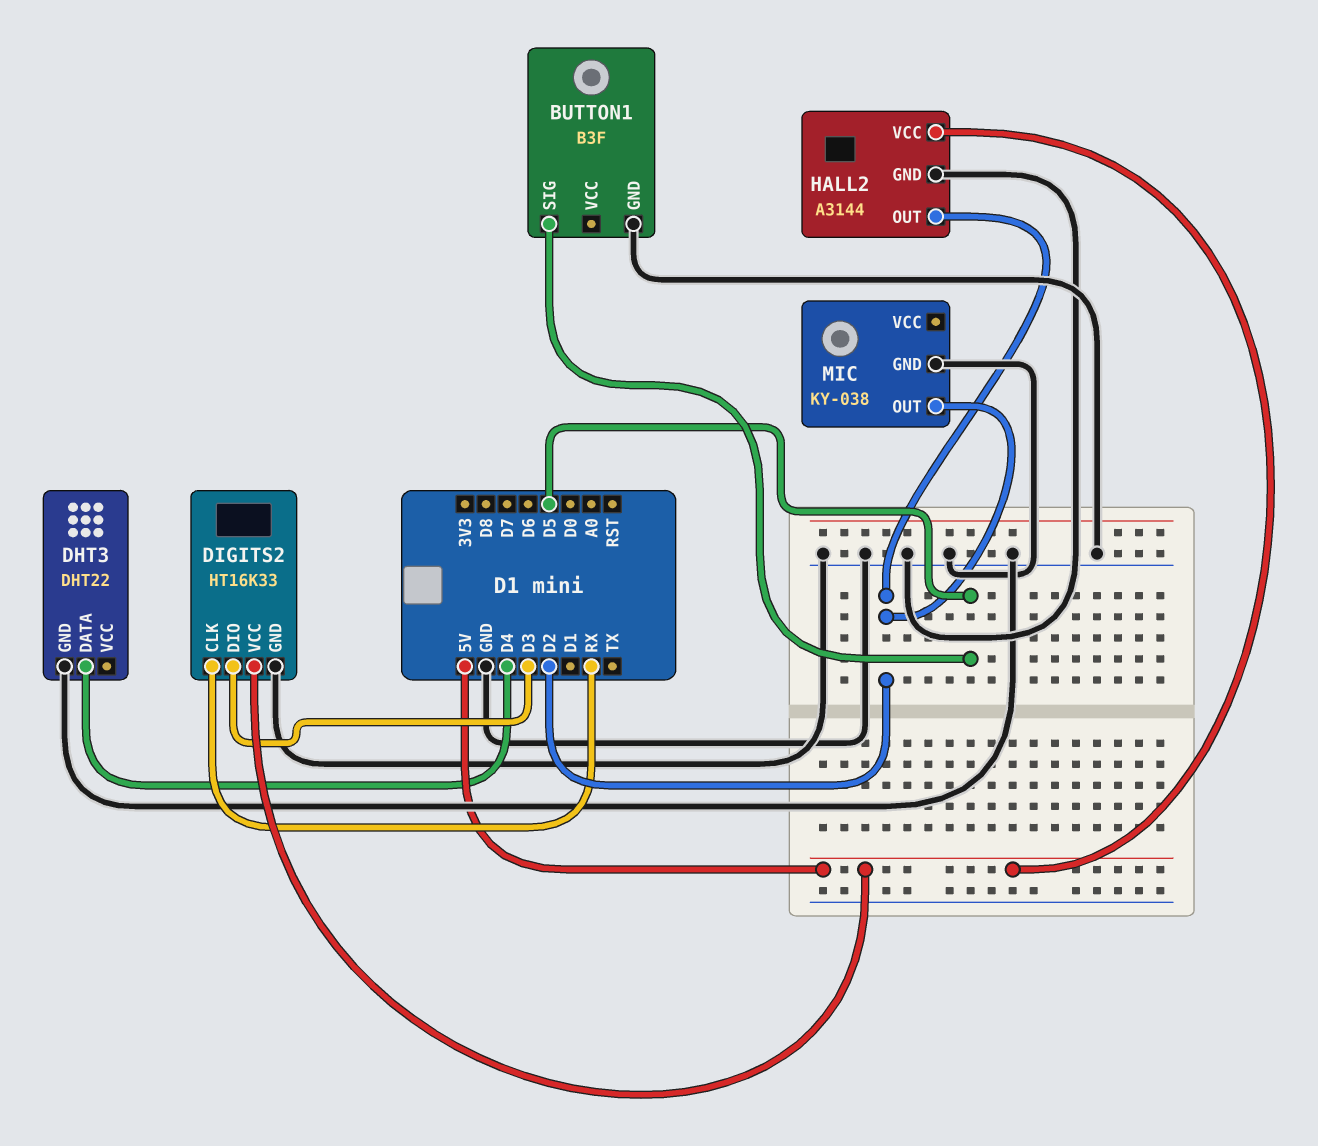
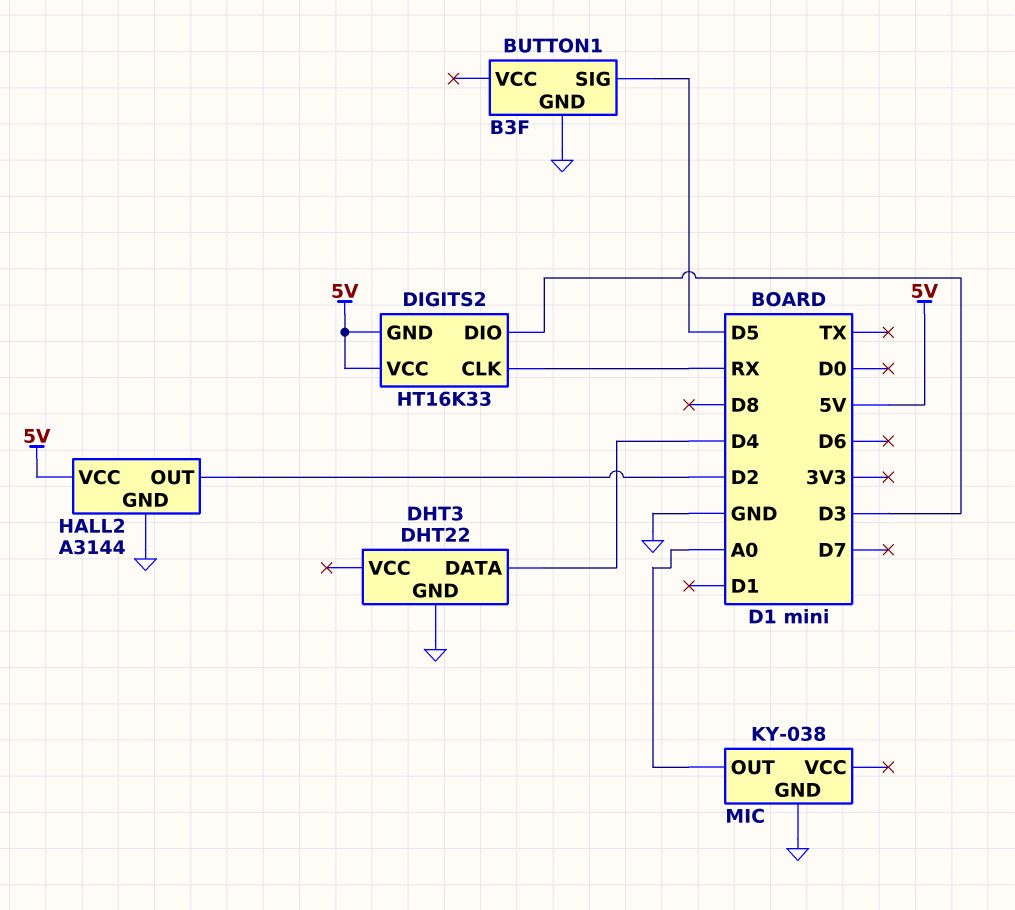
DIGITS2 pin GND: GND -> 5V
MIC pin OUT: D2 -> A0

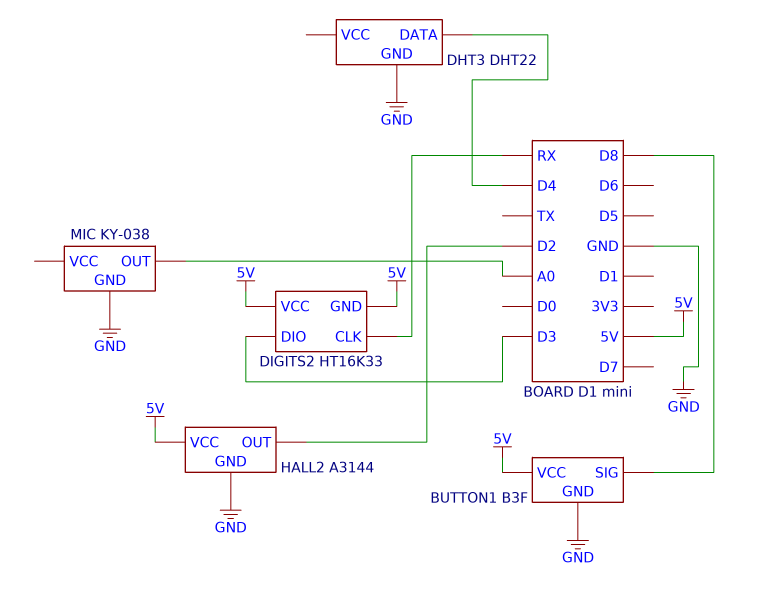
BUTTON1 pin SIG: D5 -> D8
BUTTON1 pin VCC: none -> 5V

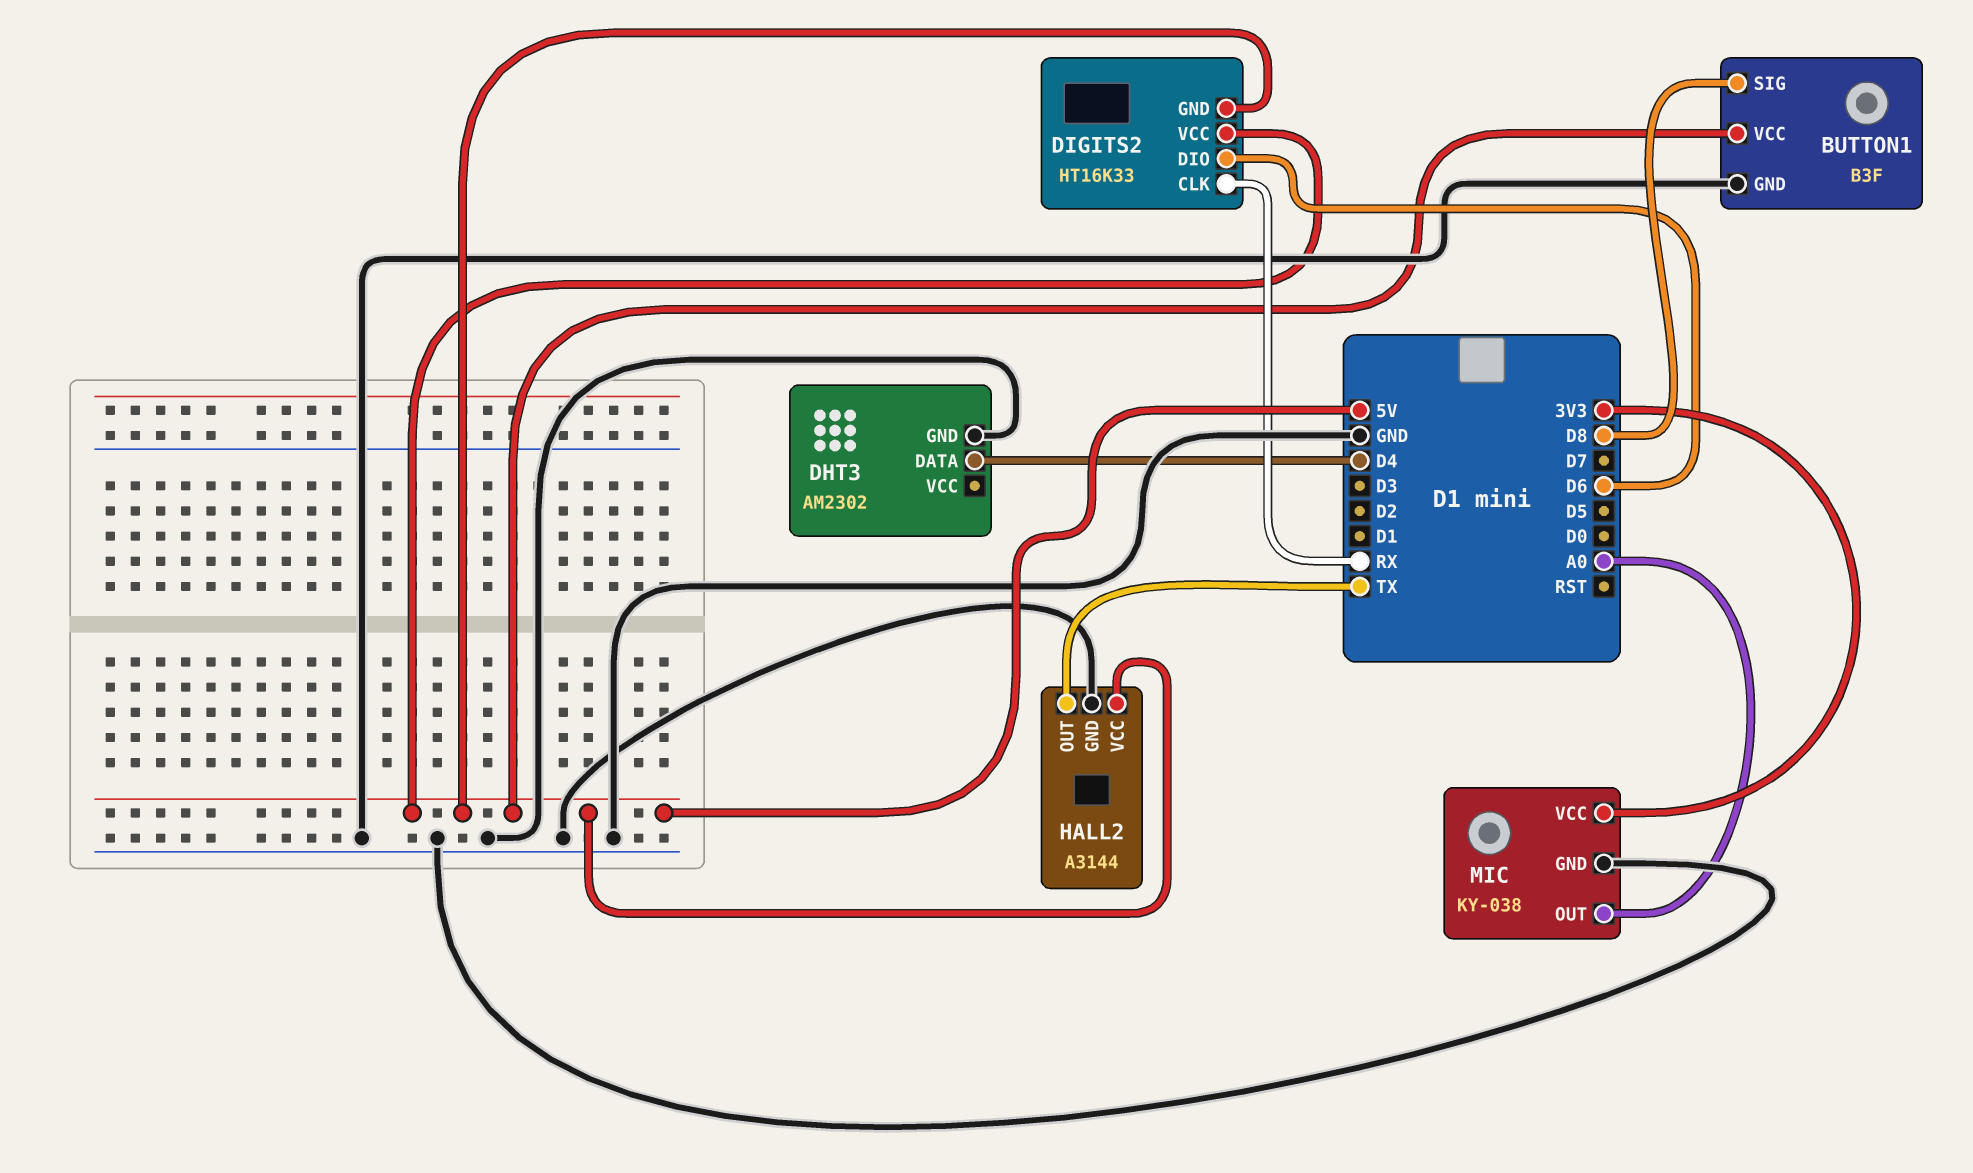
DHT3: DHT22 -> AM2302
DIGITS2 pin DIO: D3 -> D6
HALL2 pin OUT: D2 -> TX
MIC pin VCC: none -> 3V3

